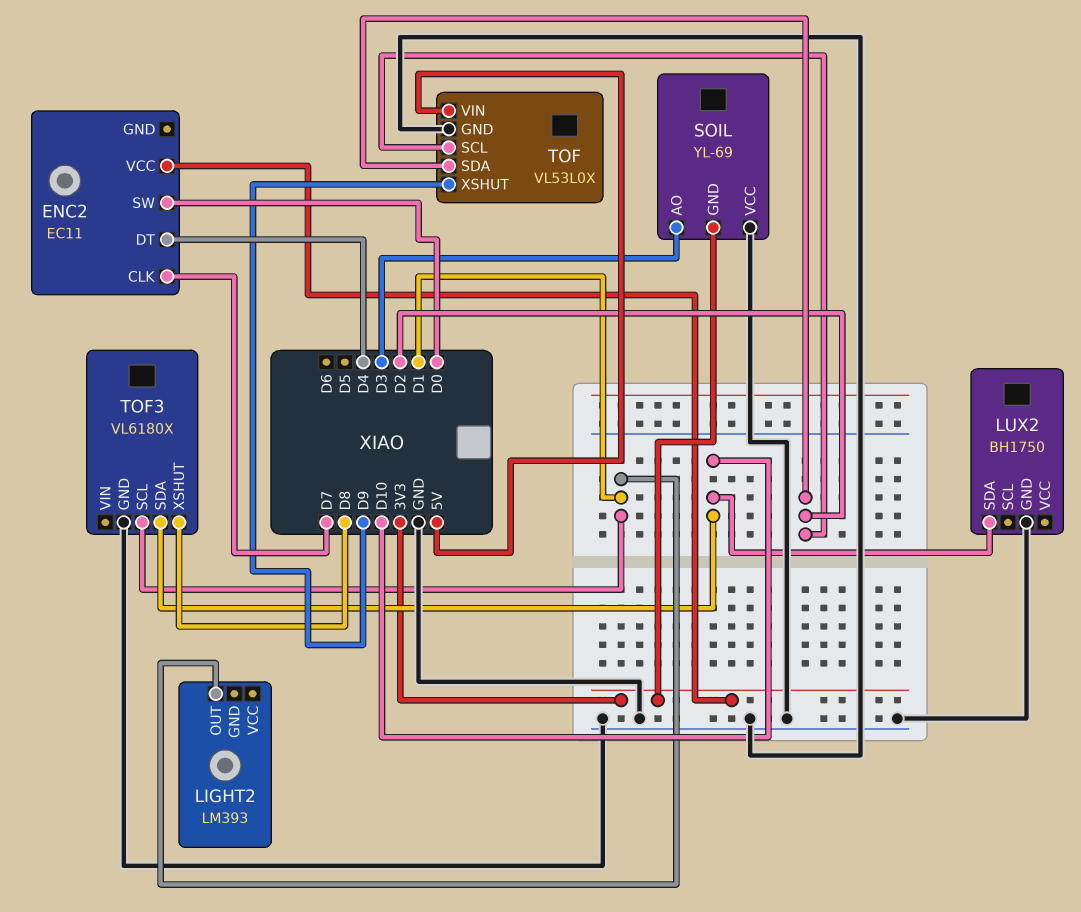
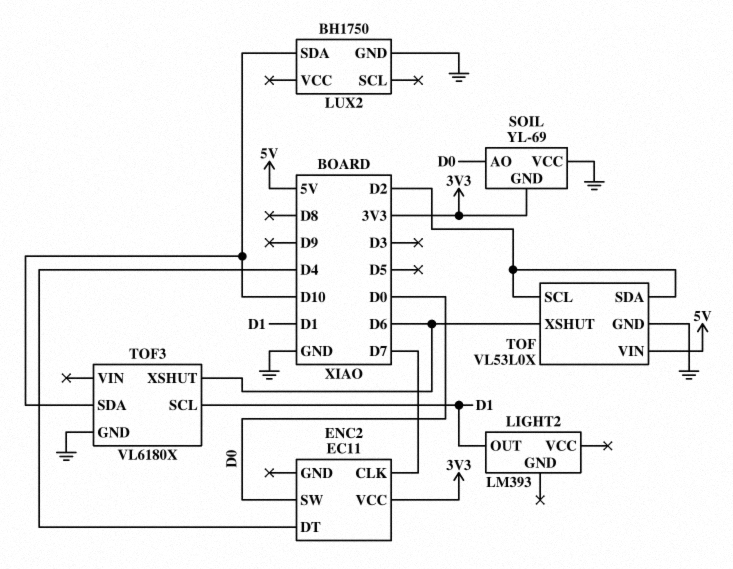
SOIL pin AO: D3 -> D0
TOF pin XSHUT: D9 -> D6
TOF3 pin XSHUT: D8 -> D6

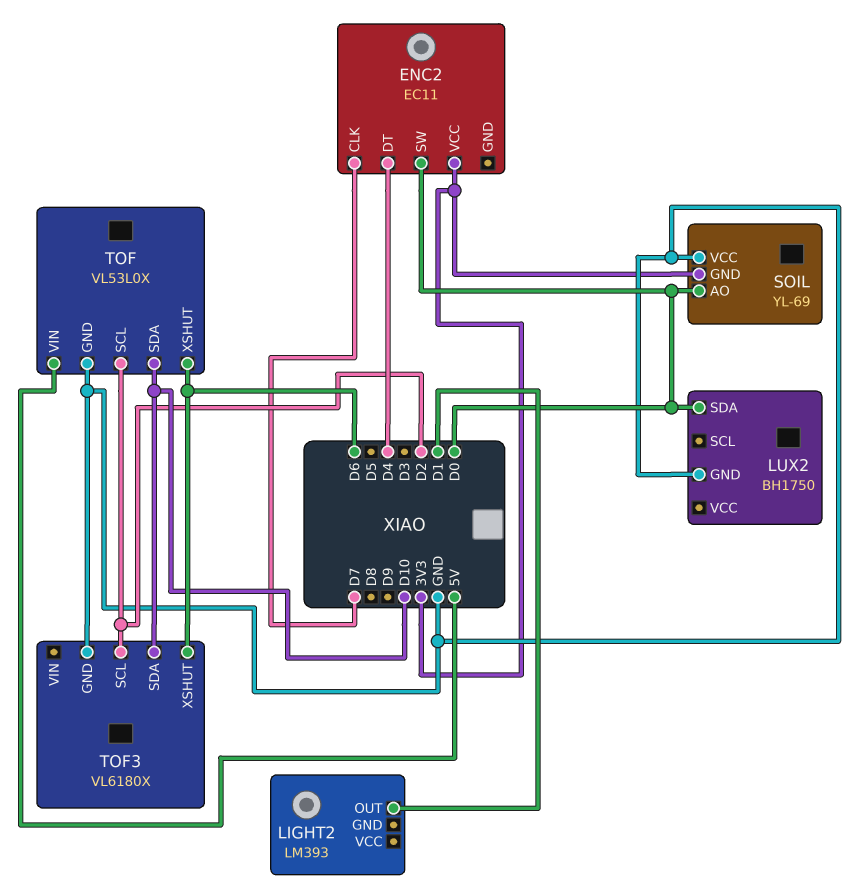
LUX2 pin SDA: D10 -> D0
TOF pin SDA: D2 -> D10
TOF3 pin SCL: D1 -> D2

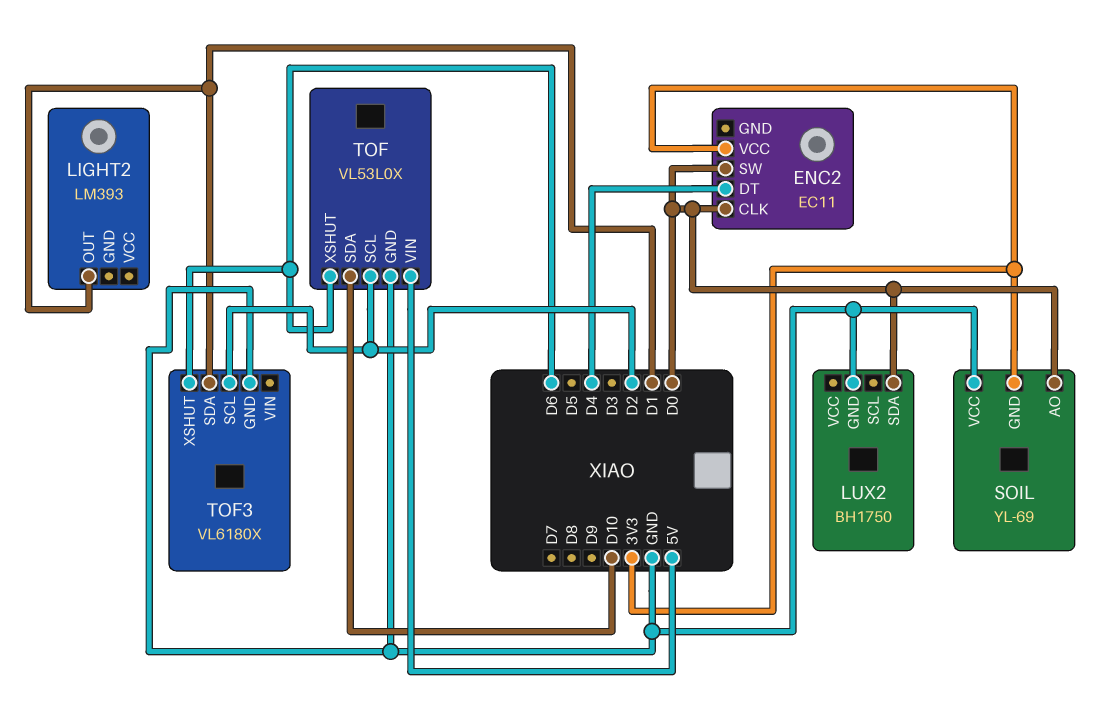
ENC2 pin CLK: D7 -> D0
TOF3 pin SDA: D10 -> D1

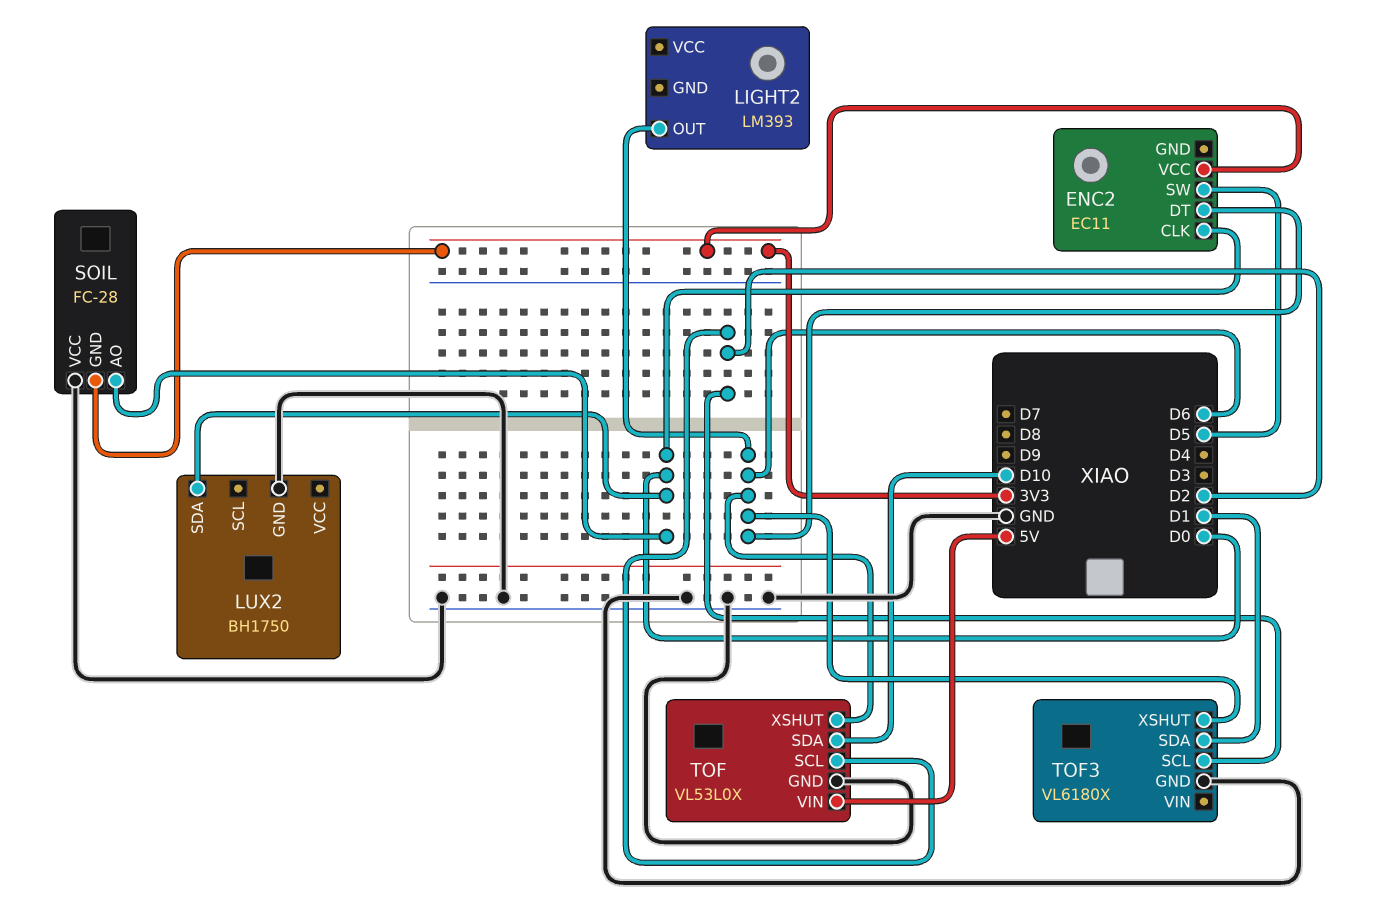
ENC2 pin DT: D4 -> D6
ENC2 pin SW: D0 -> D5
LIGHT2 pin OUT: D1 -> D6
SOIL: YL-69 -> FC-28

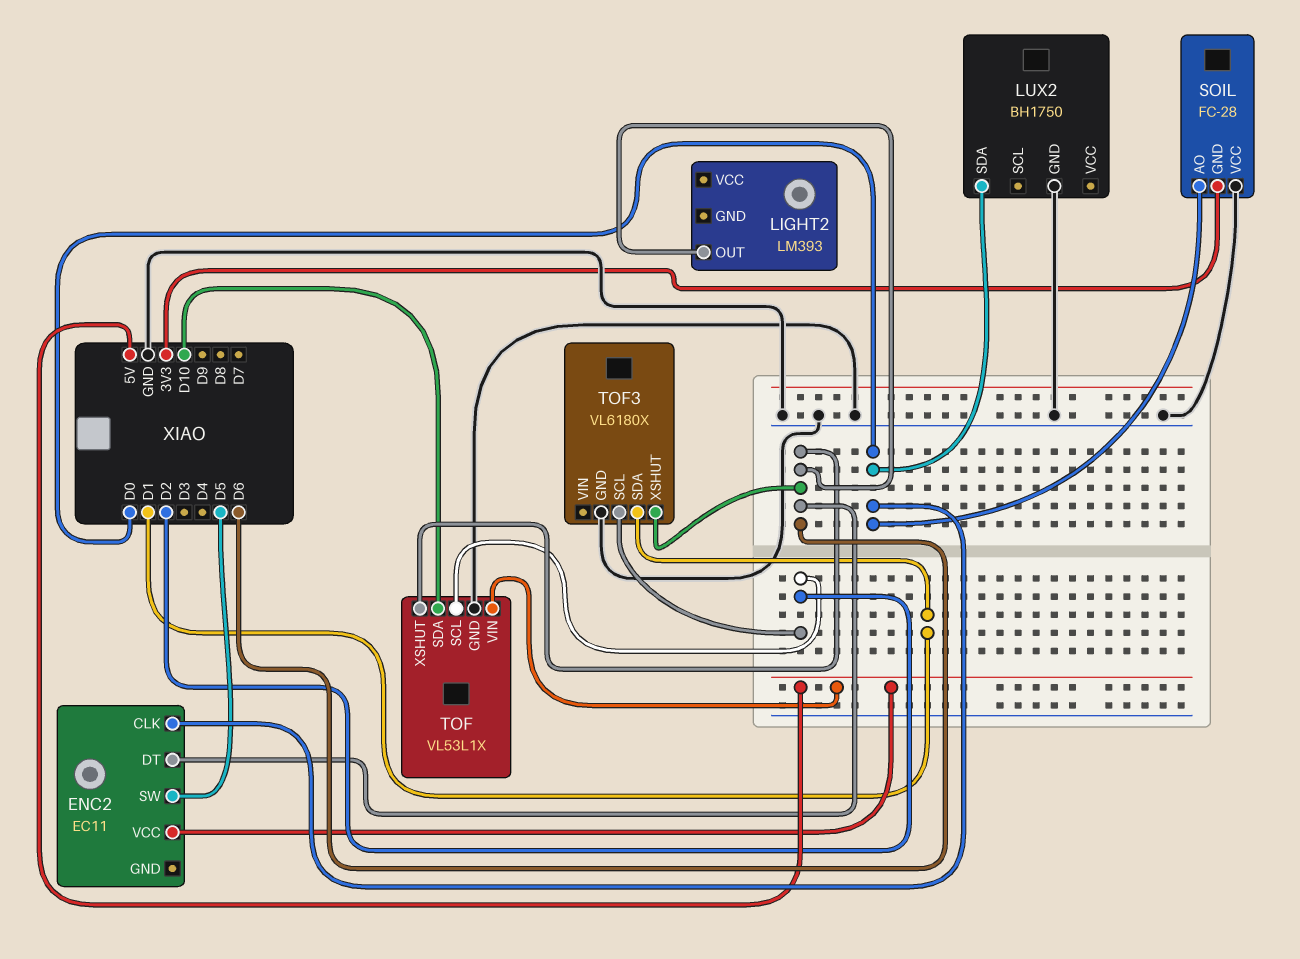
ENC2 pin VCC: 3V3 -> 5V
TOF: VL53L0X -> VL53L1X

